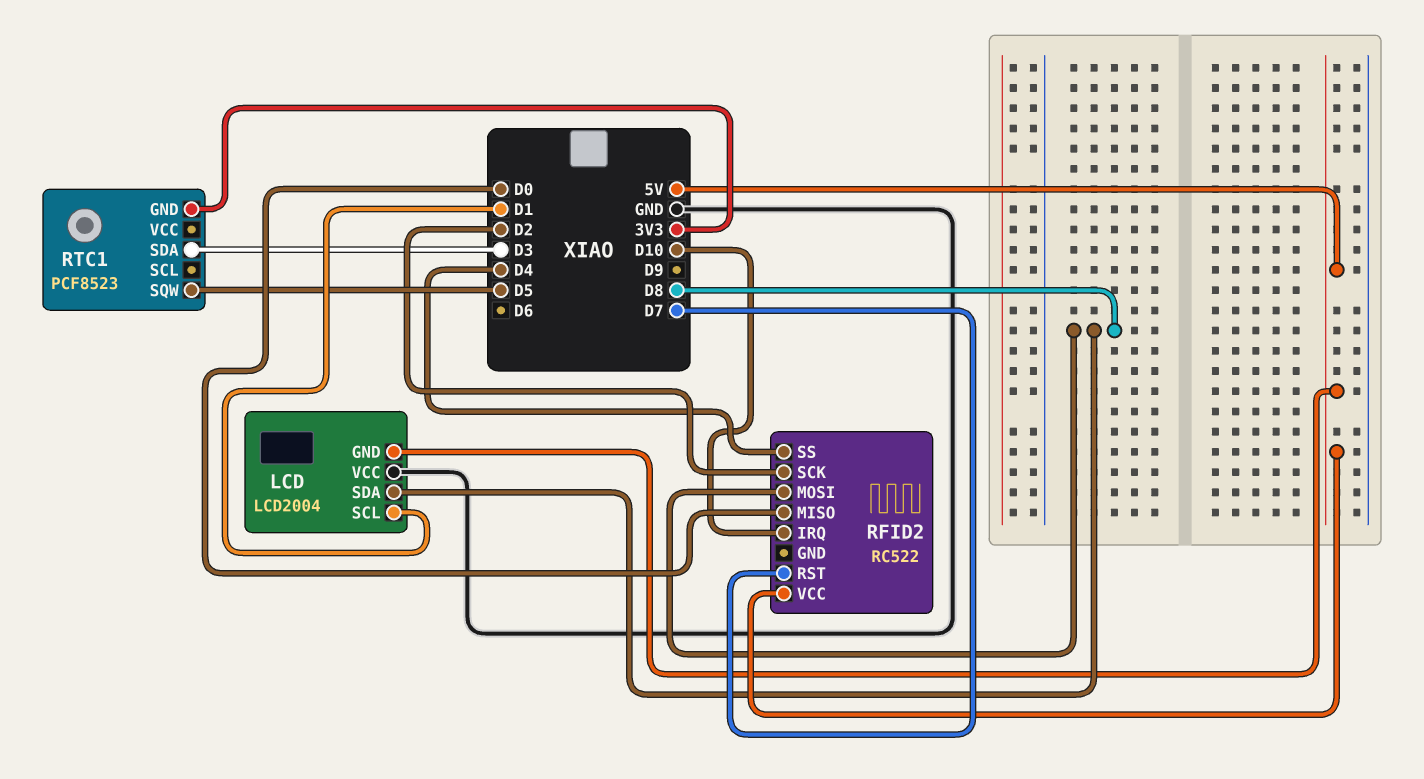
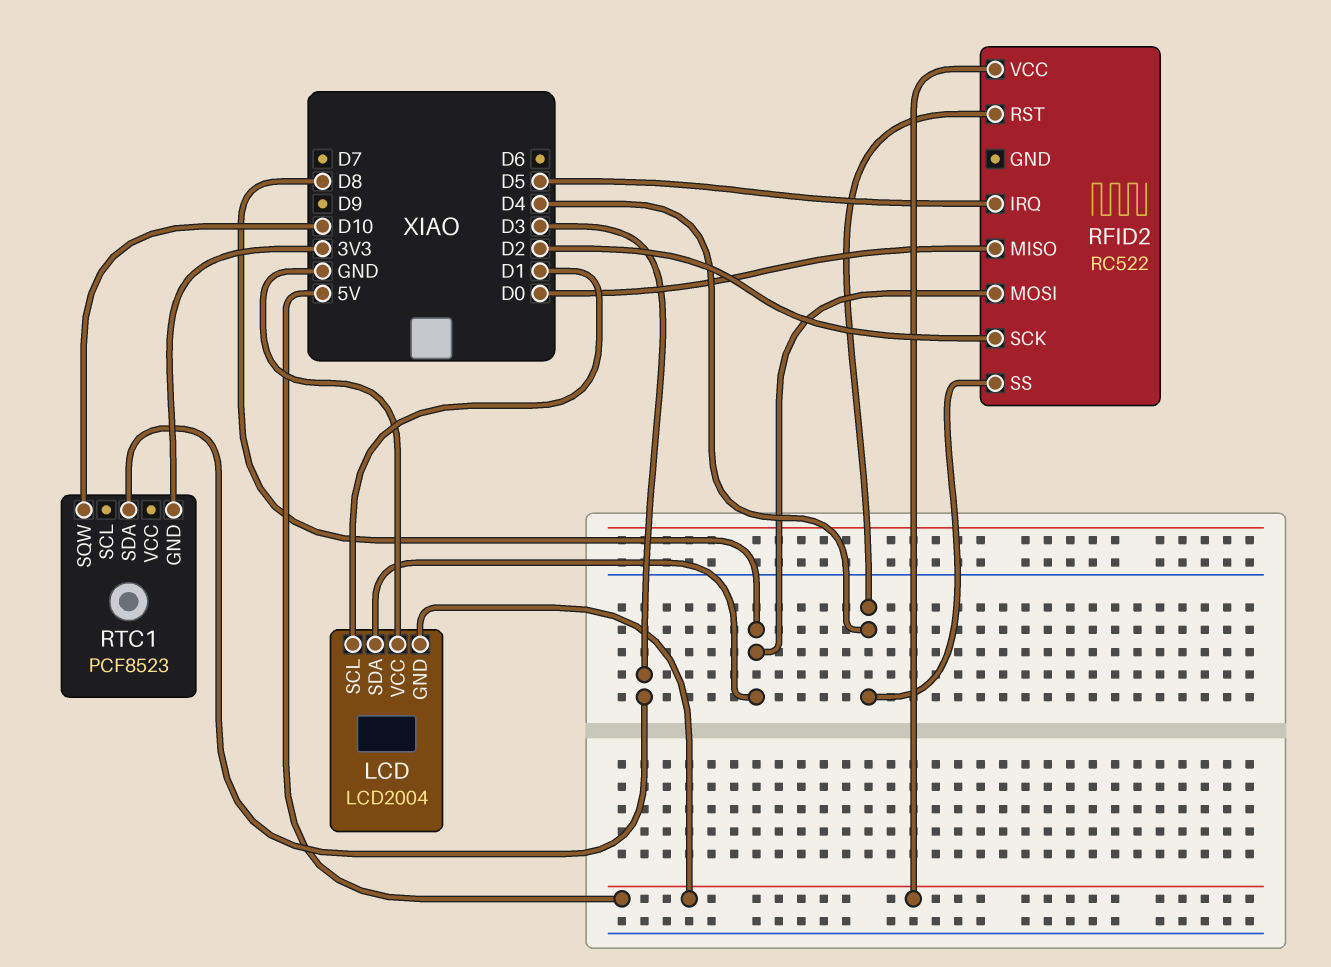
RFID2 pin IRQ: D10 -> D5
RFID2 pin RST: D7 -> D4
RTC1 pin SQW: D5 -> D10

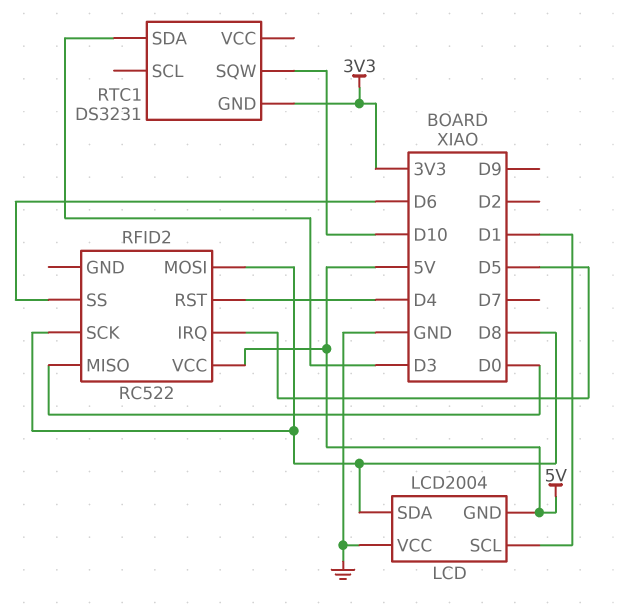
RFID2 pin SCK: D2 -> D8
RFID2 pin SS: D4 -> D6
RTC1: PCF8523 -> DS3231

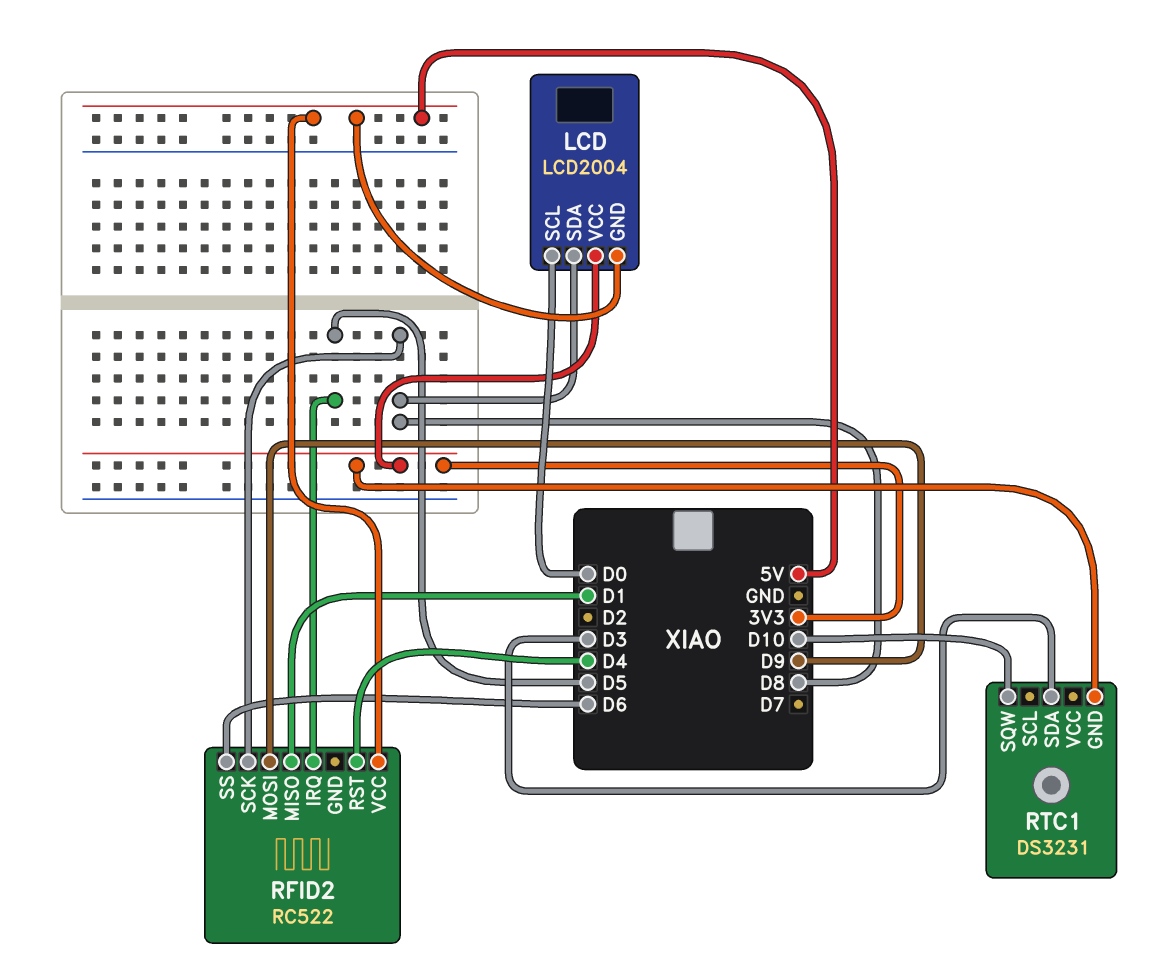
LCD pin SCL: D1 -> D0
LCD pin VCC: GND -> 3V3
RFID2 pin MISO: D0 -> D1
RFID2 pin MOSI: D8 -> D9

